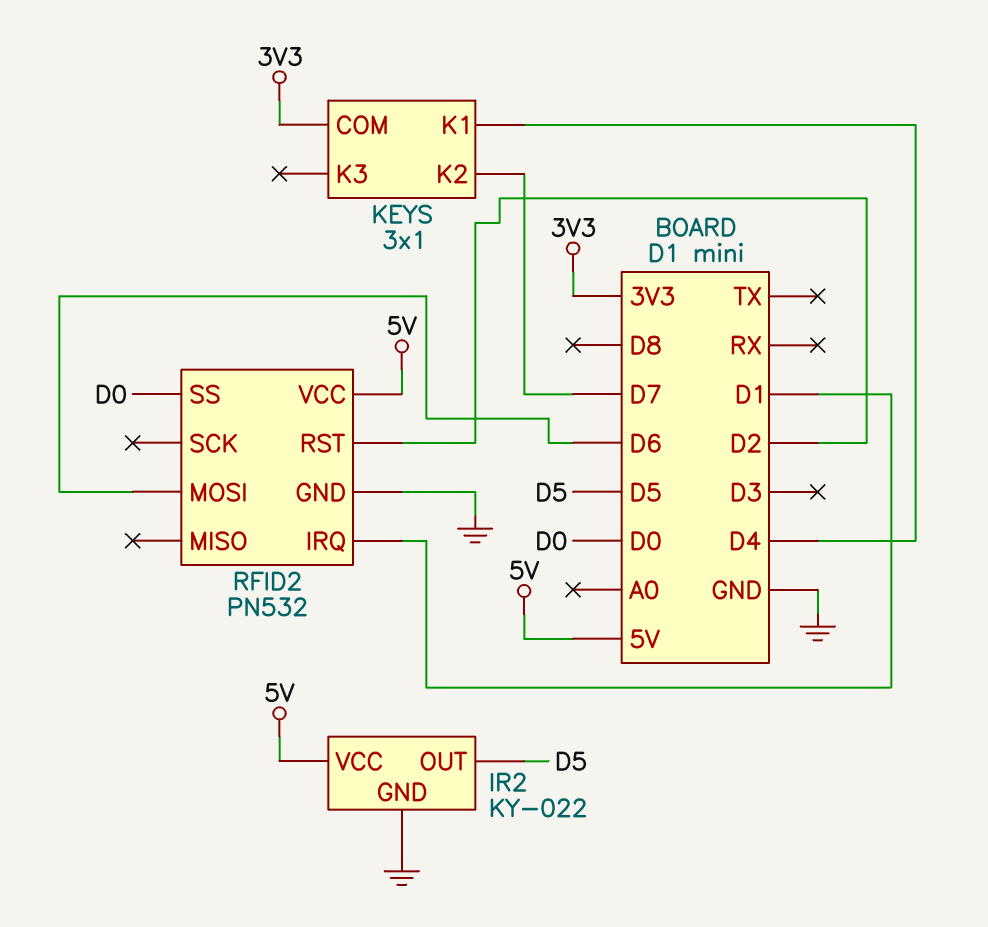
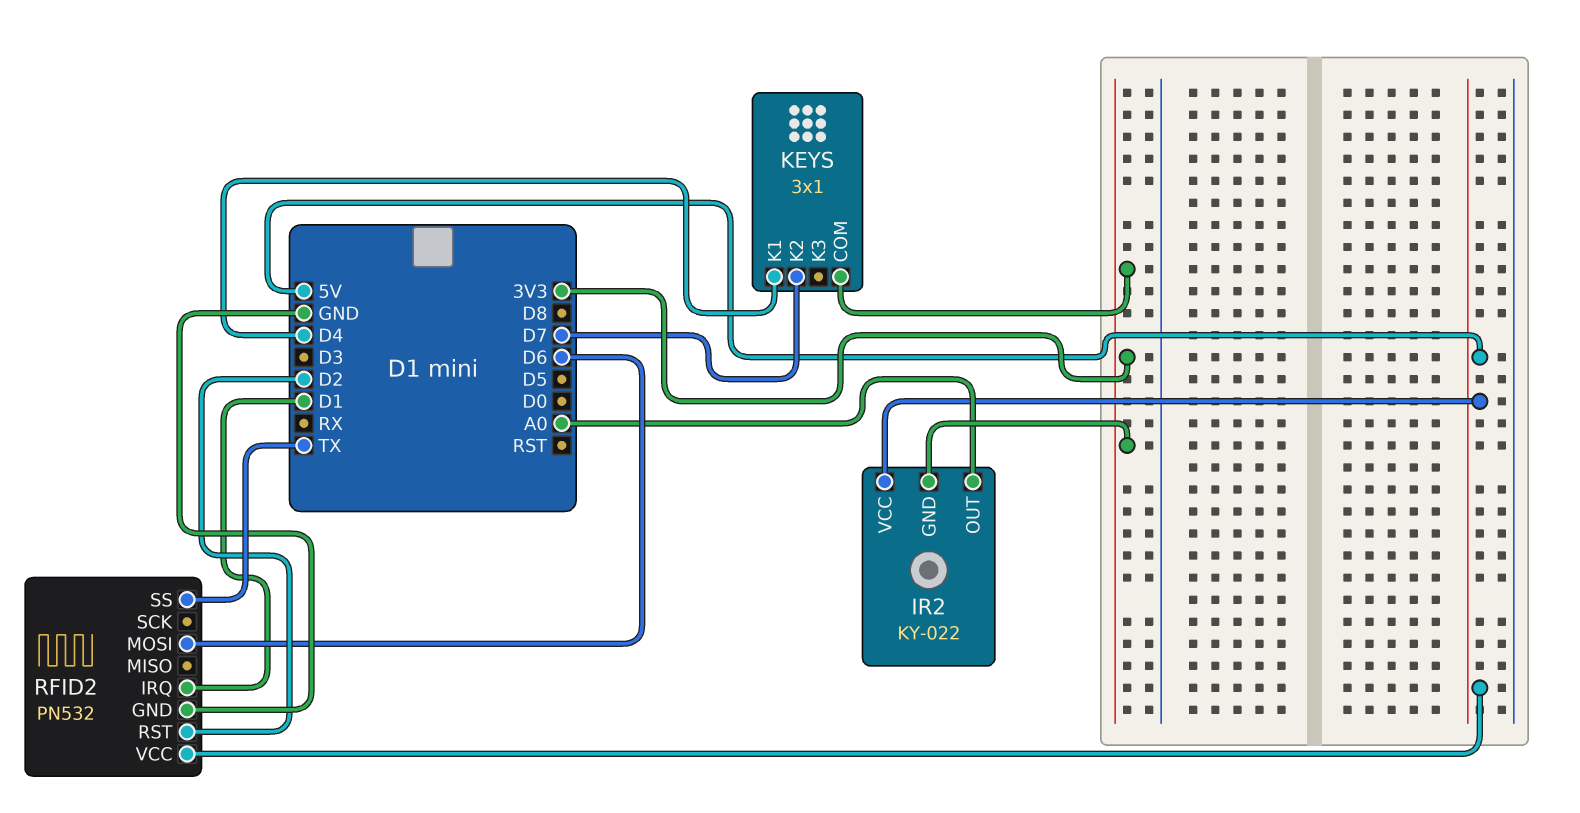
IR2 pin GND: GND -> 3V3
IR2 pin OUT: D5 -> A0
RFID2 pin SS: D0 -> TX

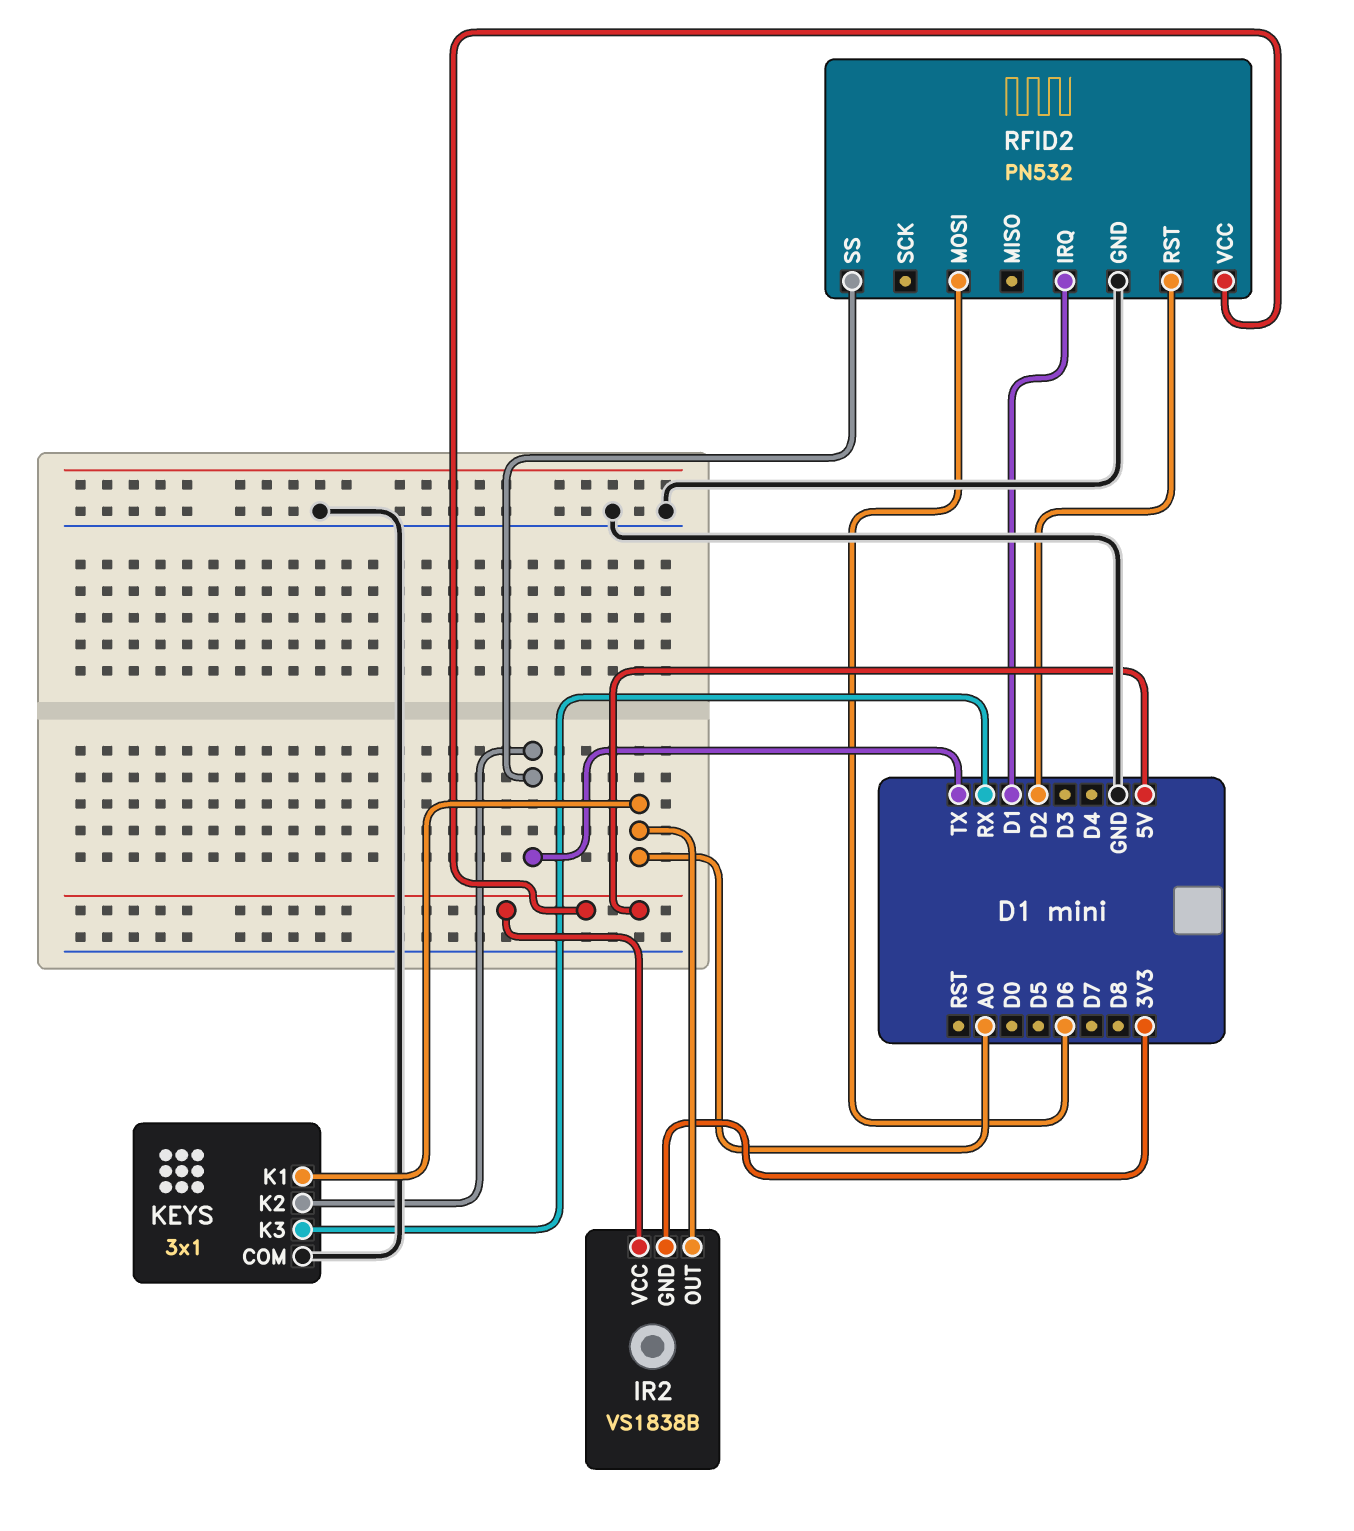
IR2: KY-022 -> VS1838B
KEYS pin COM: 3V3 -> GND
KEYS pin K1: D4 -> A0
KEYS pin K2: D7 -> TX
KEYS pin K3: none -> RX

